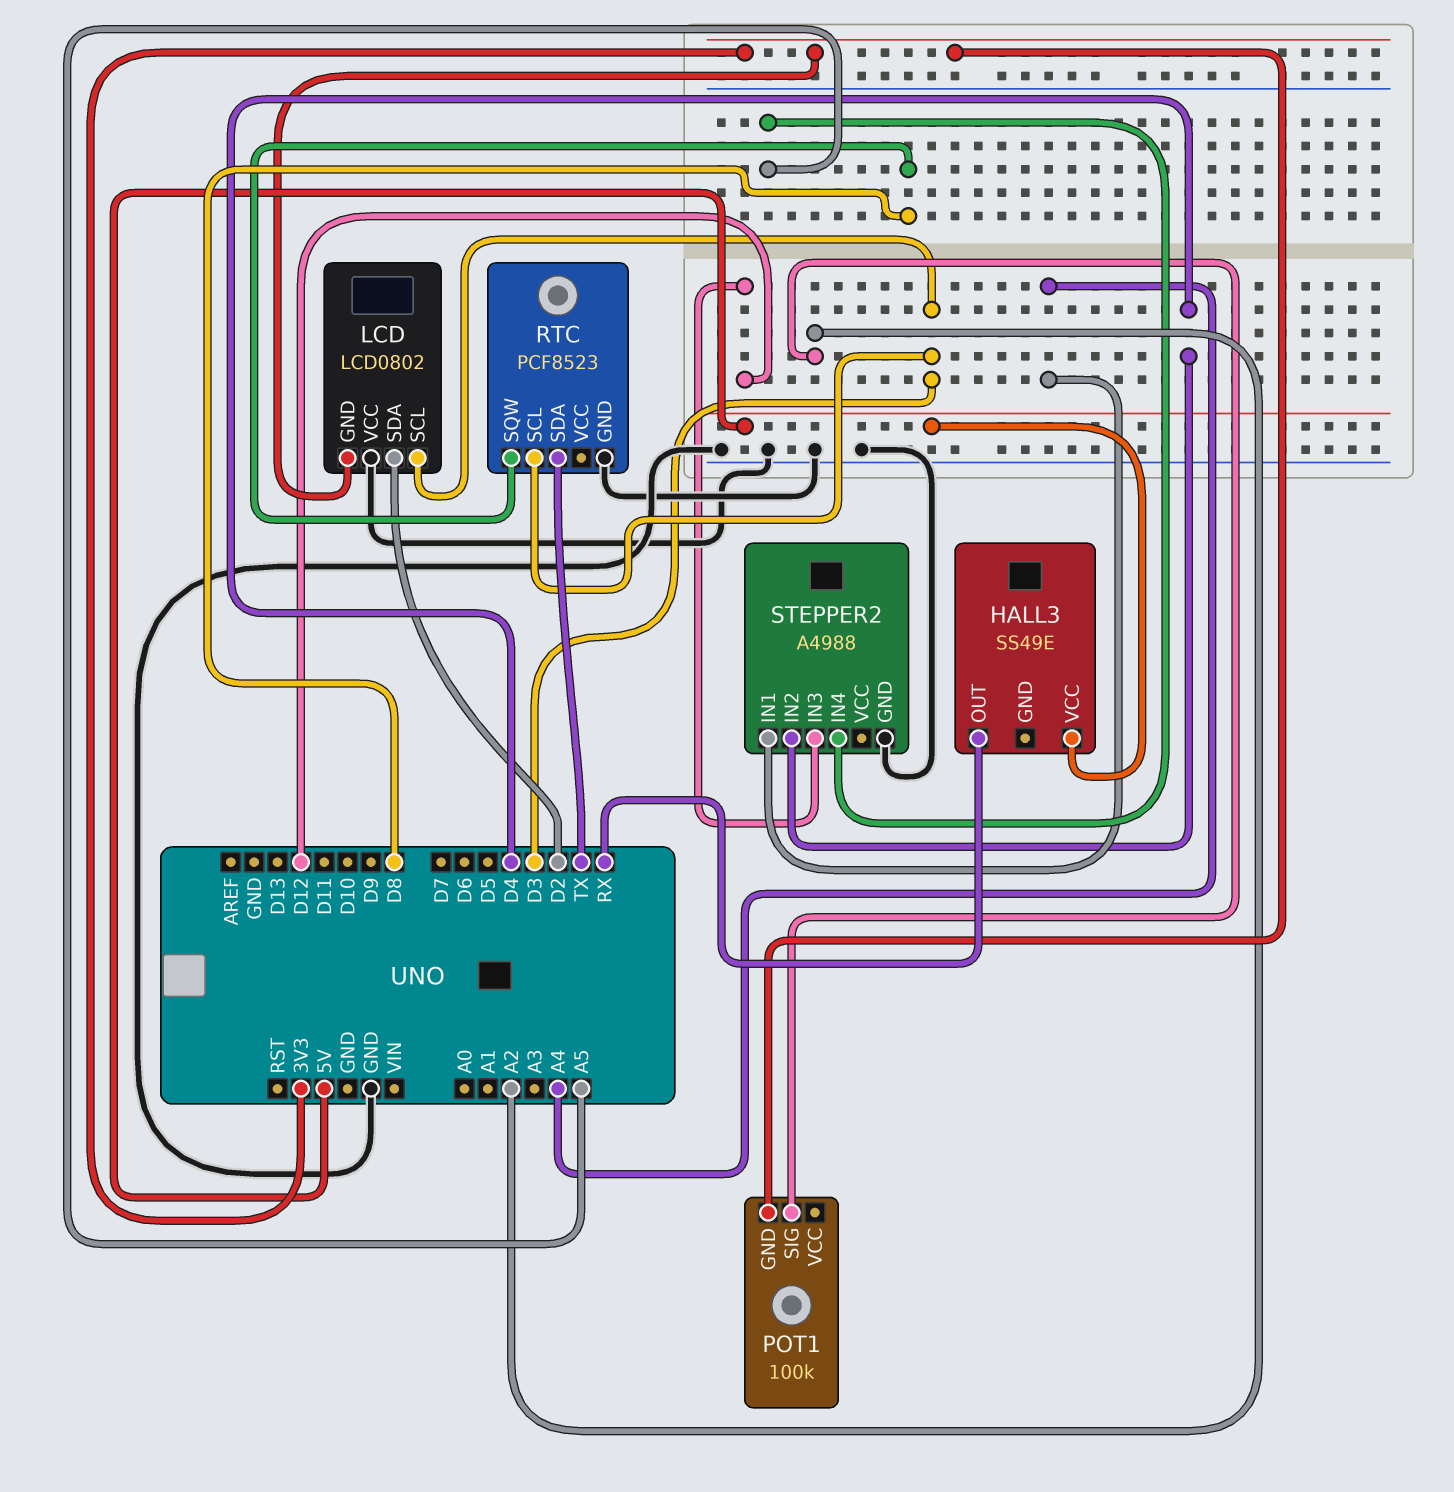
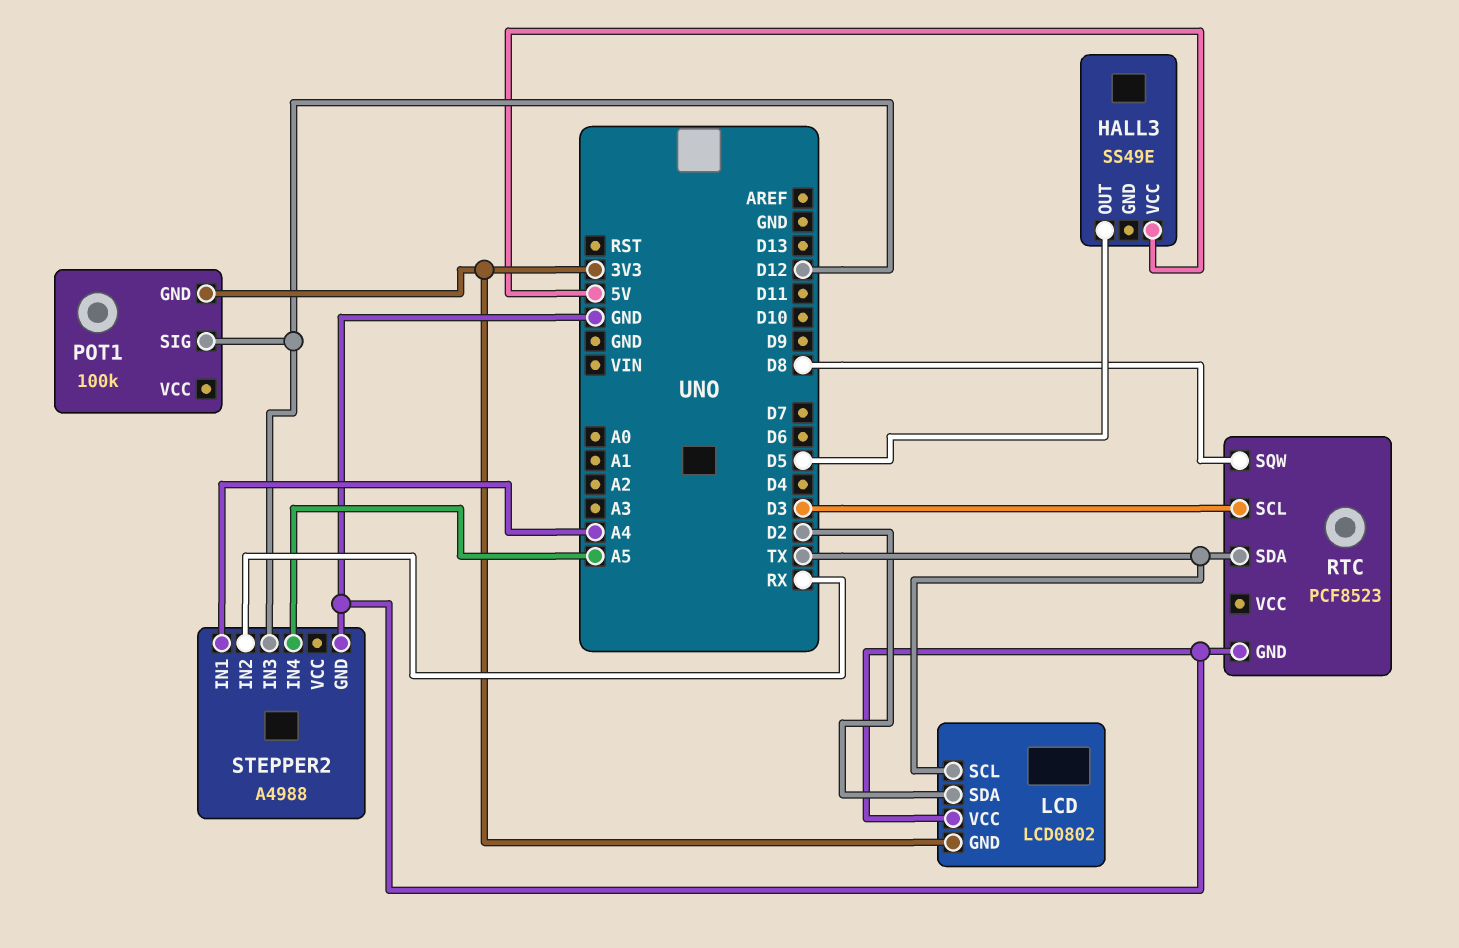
HALL3 pin OUT: RX -> D5
LCD pin SCL: D3 -> TX
POT1 pin SIG: A2 -> D12
STEPPER2 pin IN2: D4 -> RX

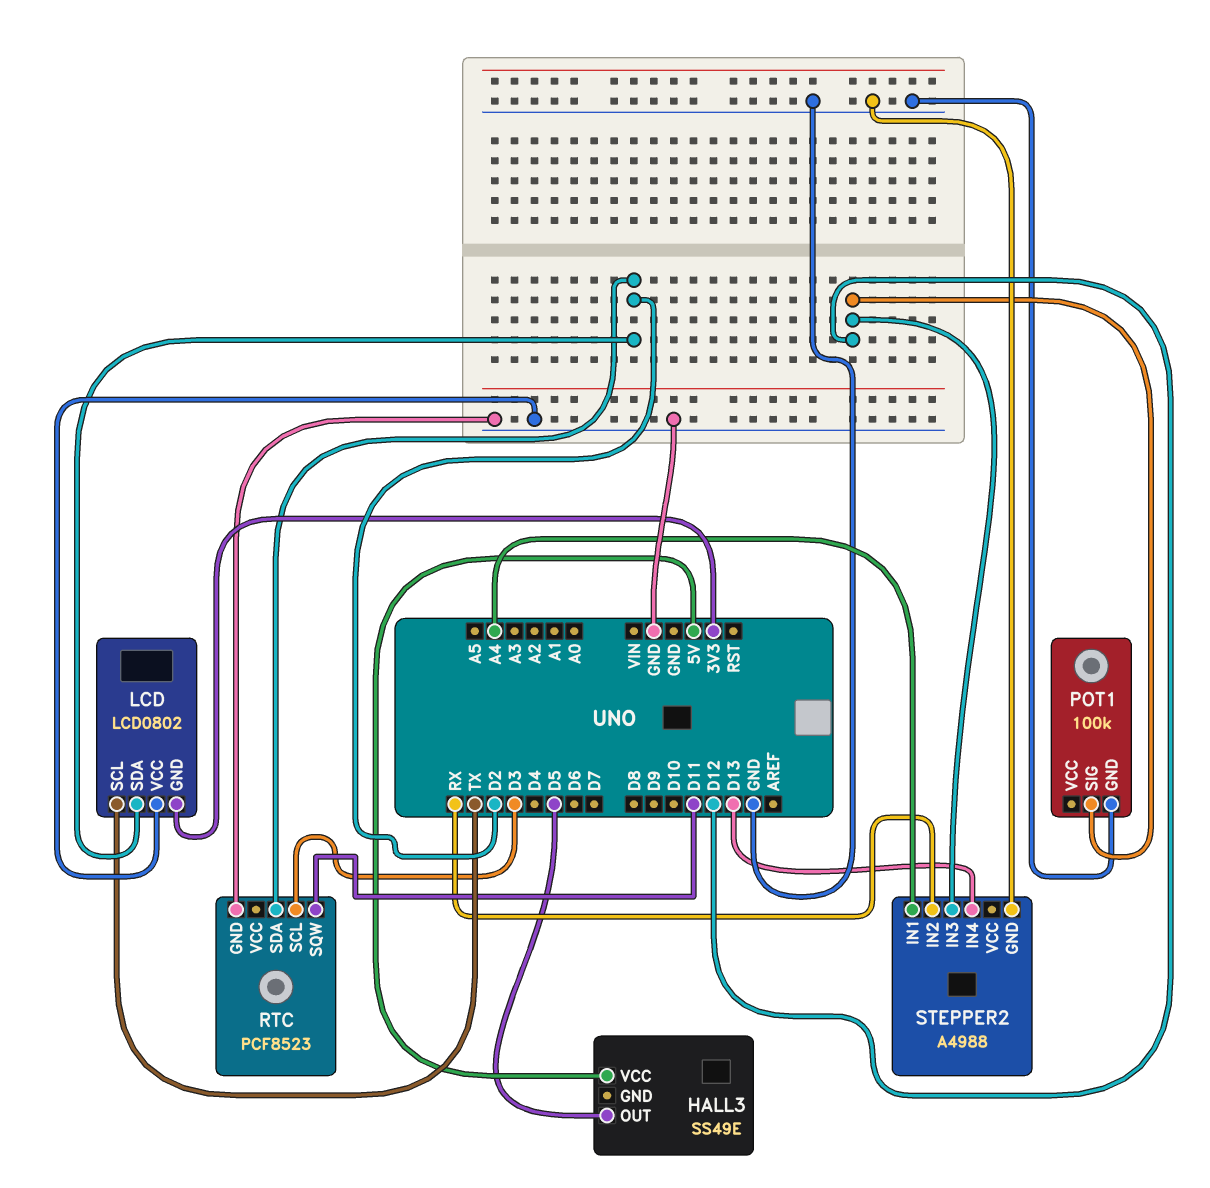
POT1 pin GND: 3V3 -> GND
RTC pin SDA: TX -> D2
RTC pin SQW: D8 -> D11
STEPPER2 pin IN4: A5 -> D13

